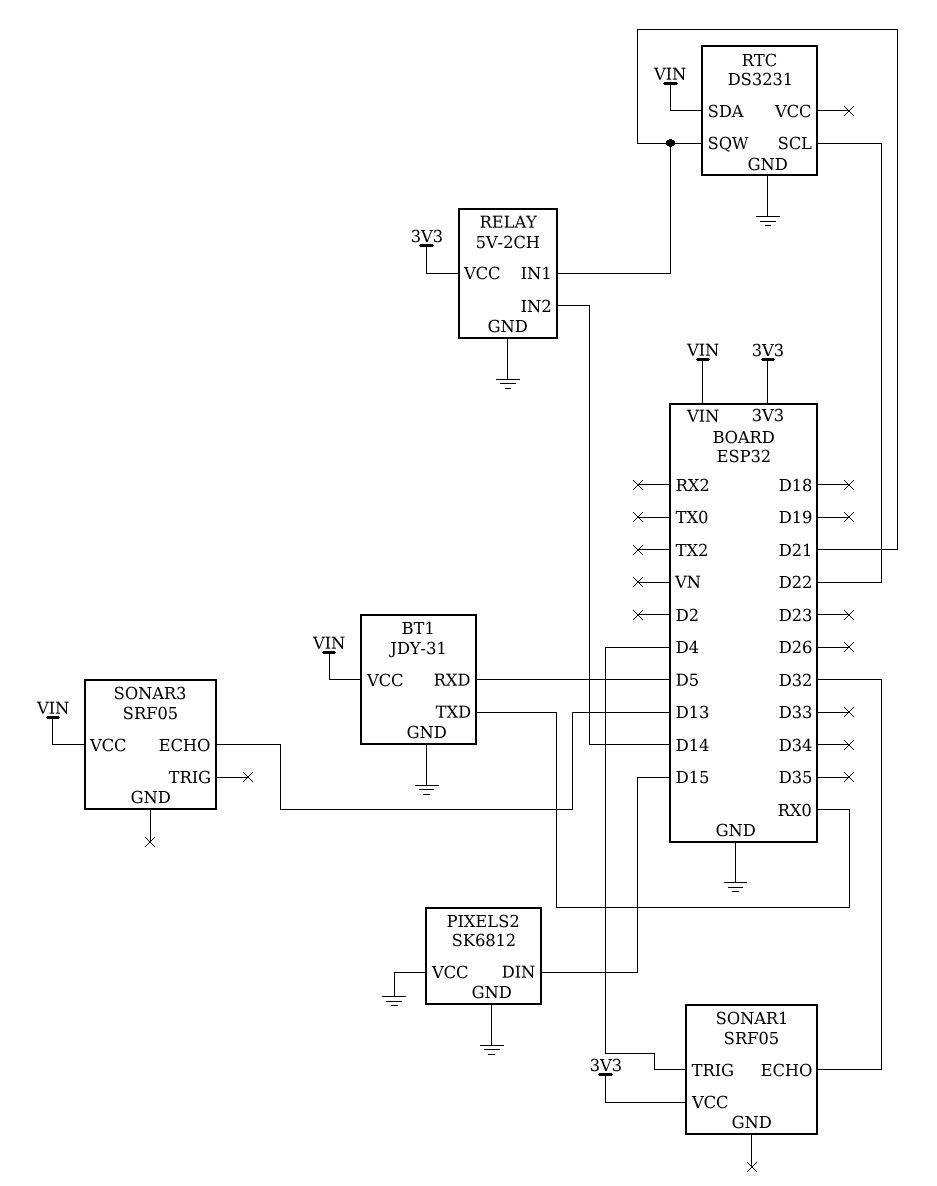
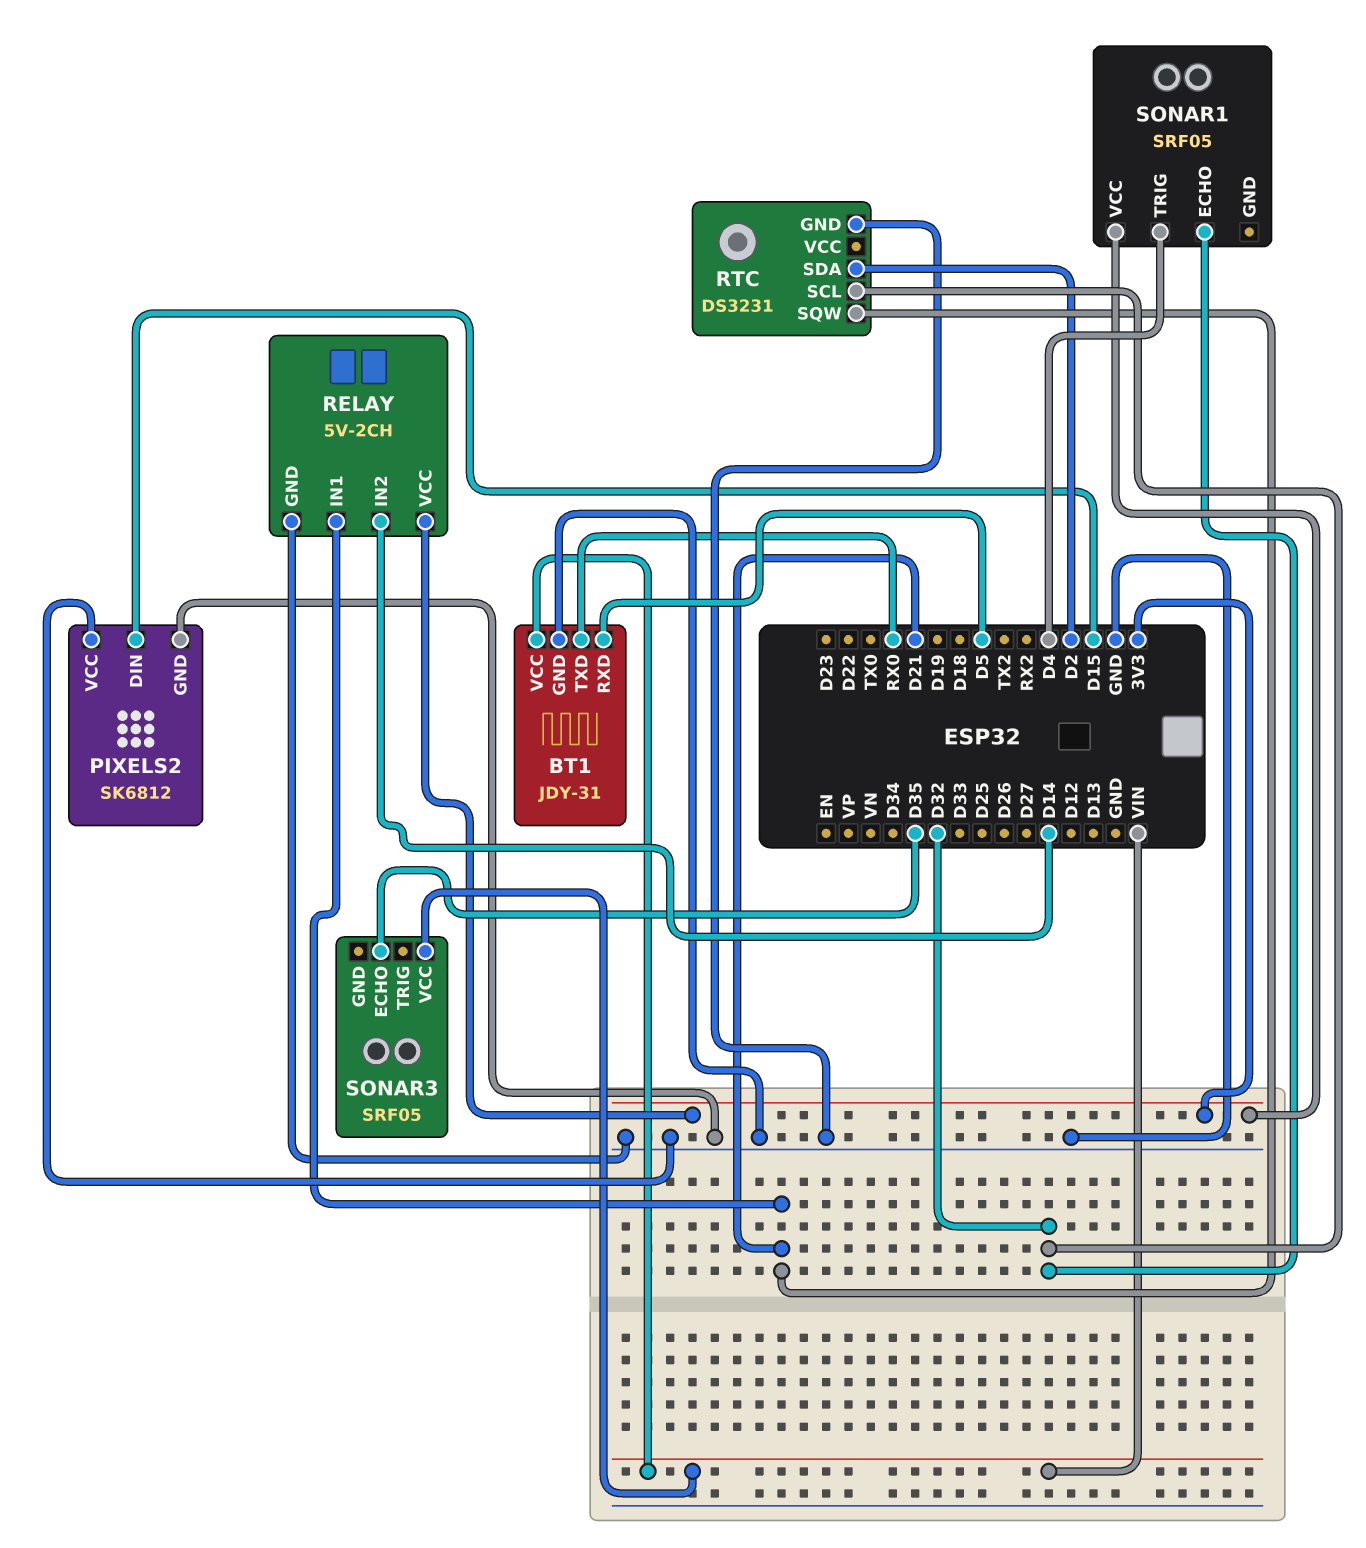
RTC pin SCL: D22 -> D32
RTC pin SDA: VIN -> D2
SONAR3 pin ECHO: D13 -> D35

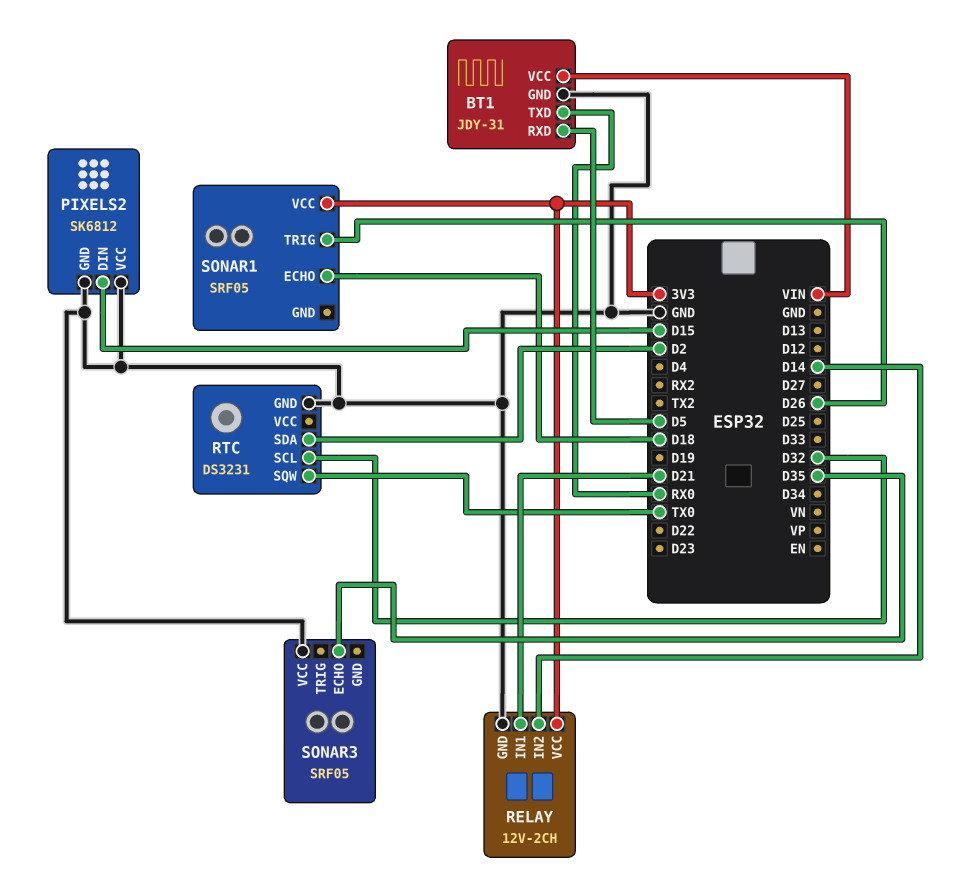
RELAY: 5V-2CH -> 12V-2CH
RTC pin SQW: D21 -> TX0
SONAR1 pin ECHO: D32 -> D18
SONAR1 pin TRIG: D4 -> D26
SONAR3 pin VCC: VIN -> GND

